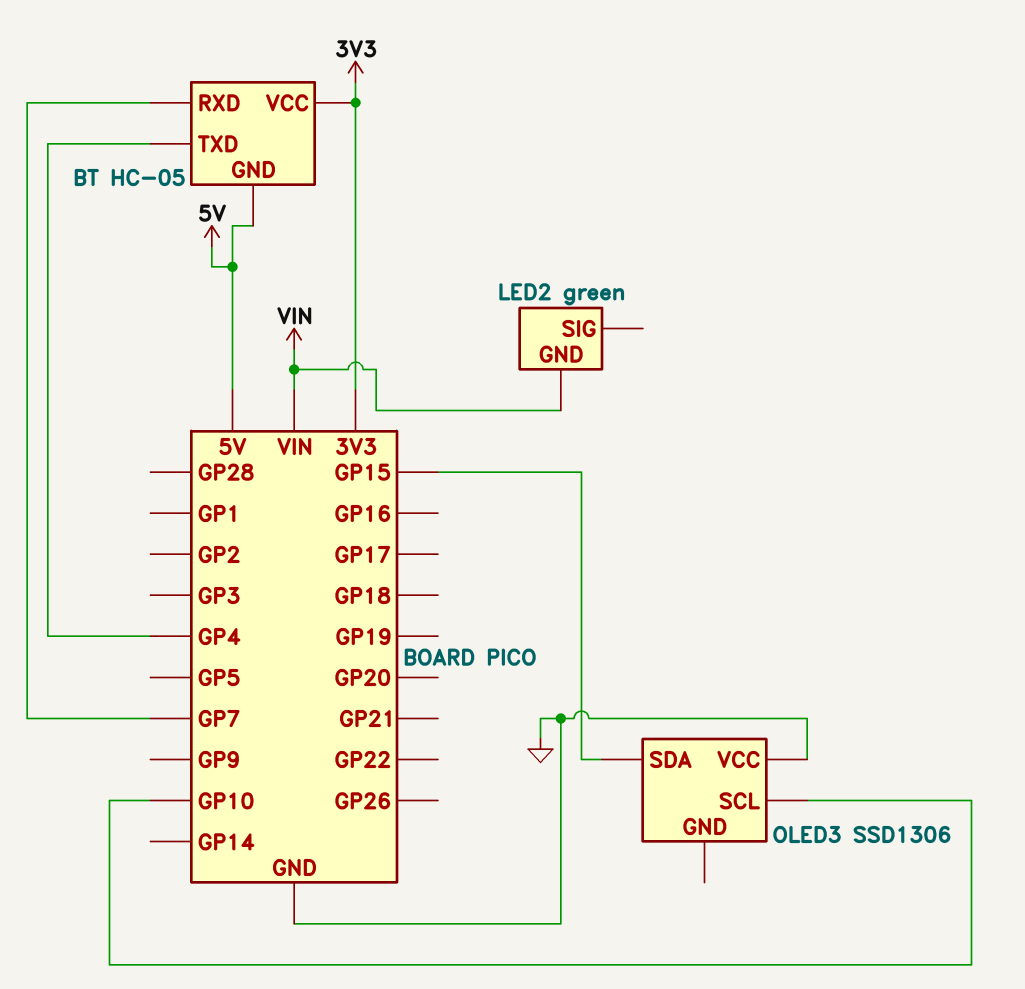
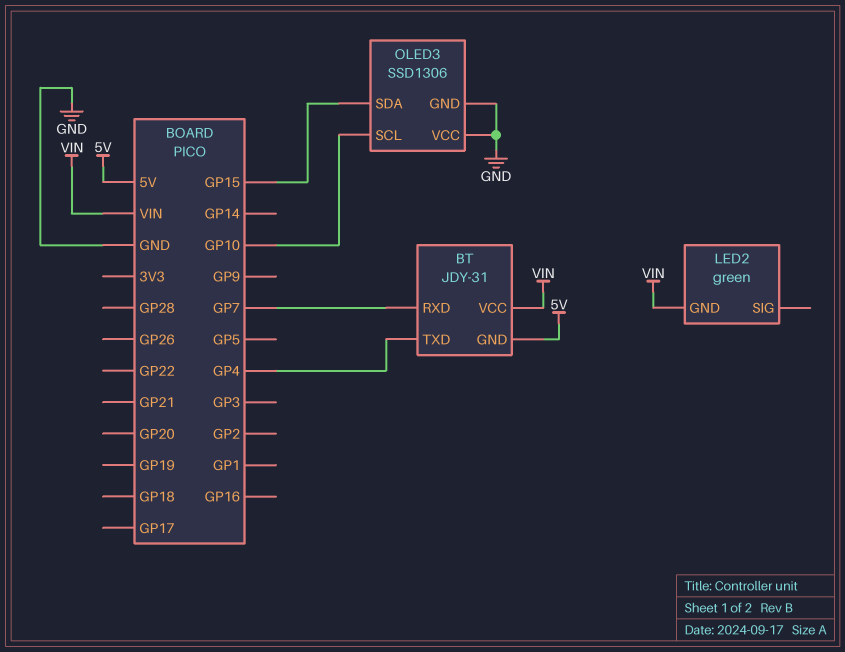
BT: HC-05 -> JDY-31
BT pin VCC: 3V3 -> VIN
OLED3 pin GND: none -> GND

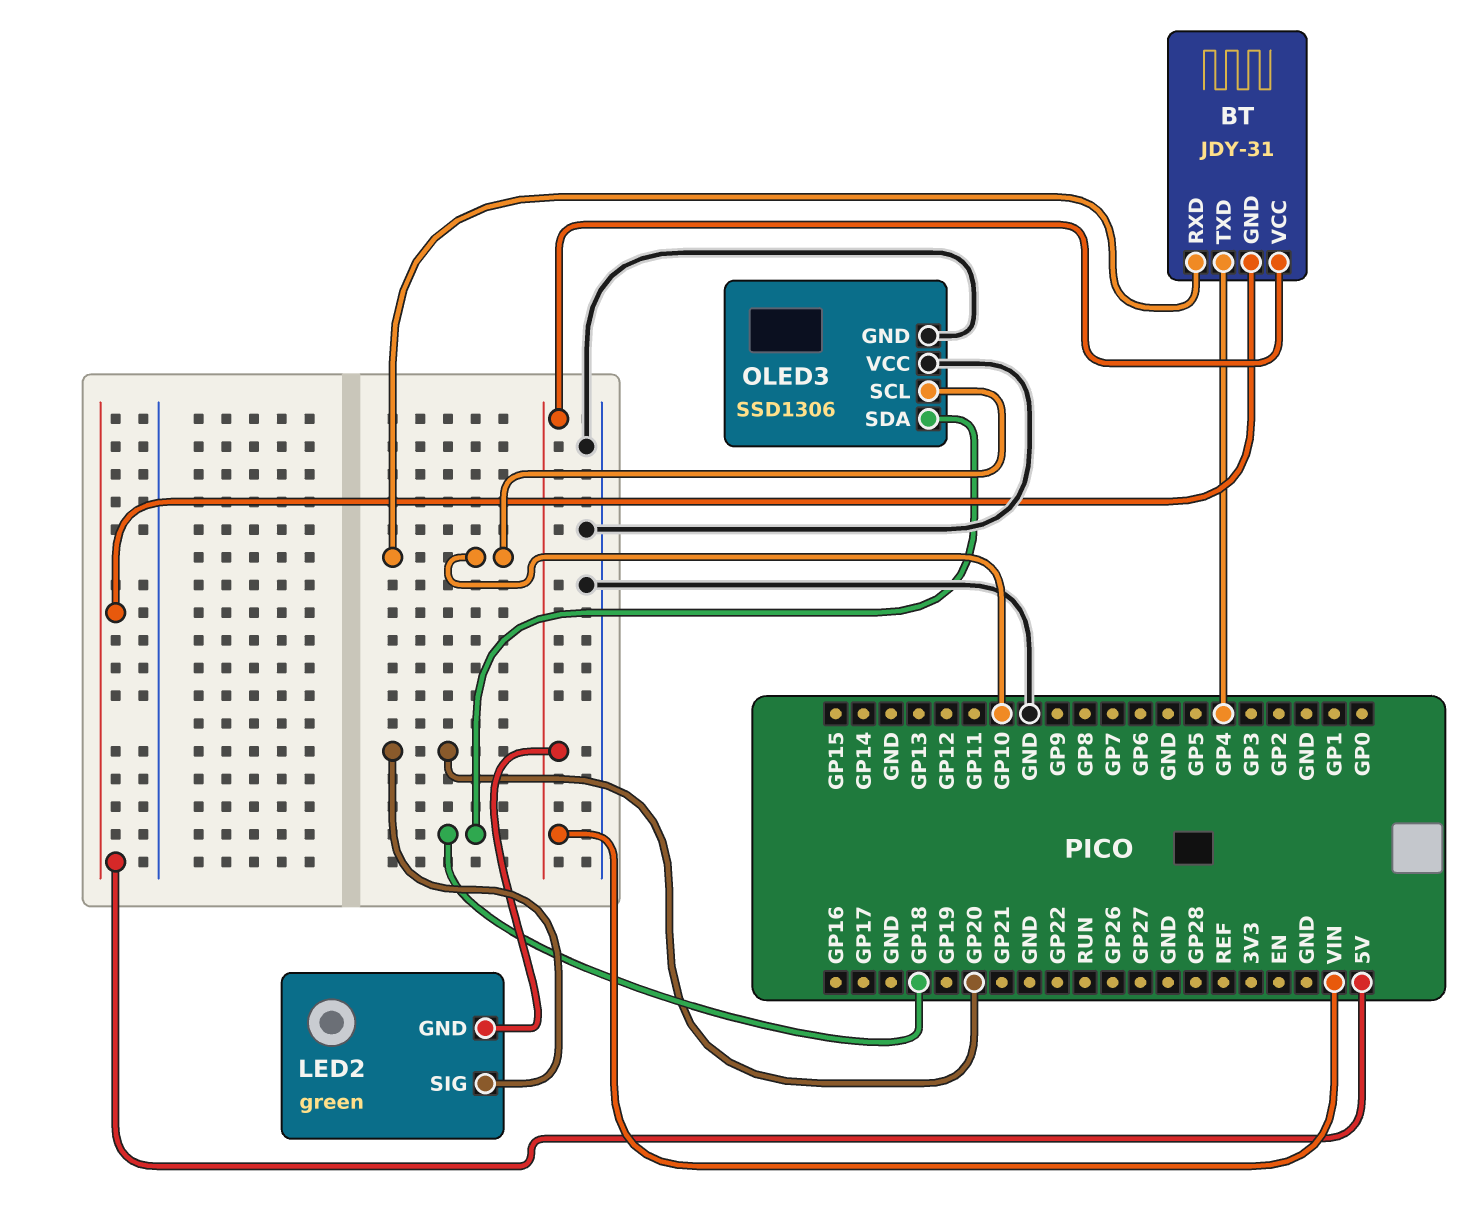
BT pin RXD: GP7 -> GP10
LED2 pin SIG: none -> GP20
OLED3 pin SDA: GP15 -> GP18

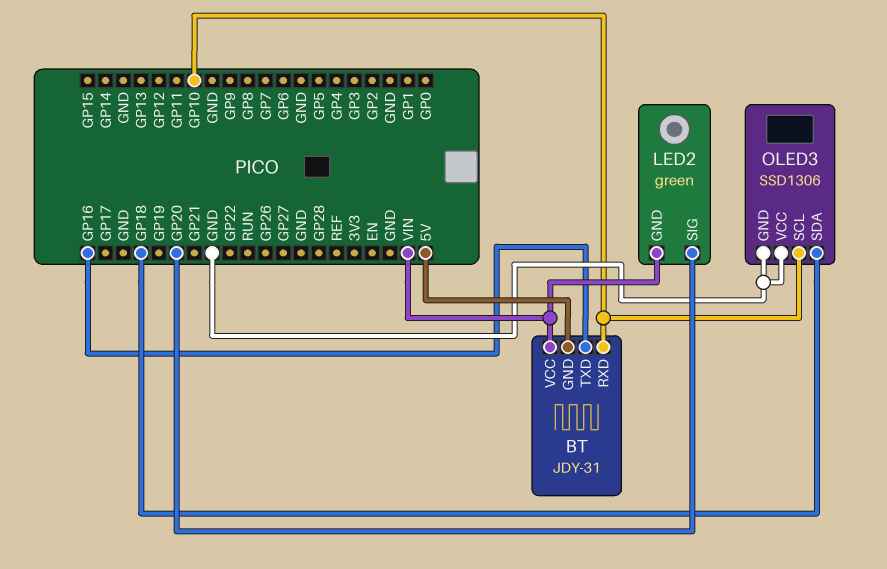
BT pin TXD: GP4 -> GP16

